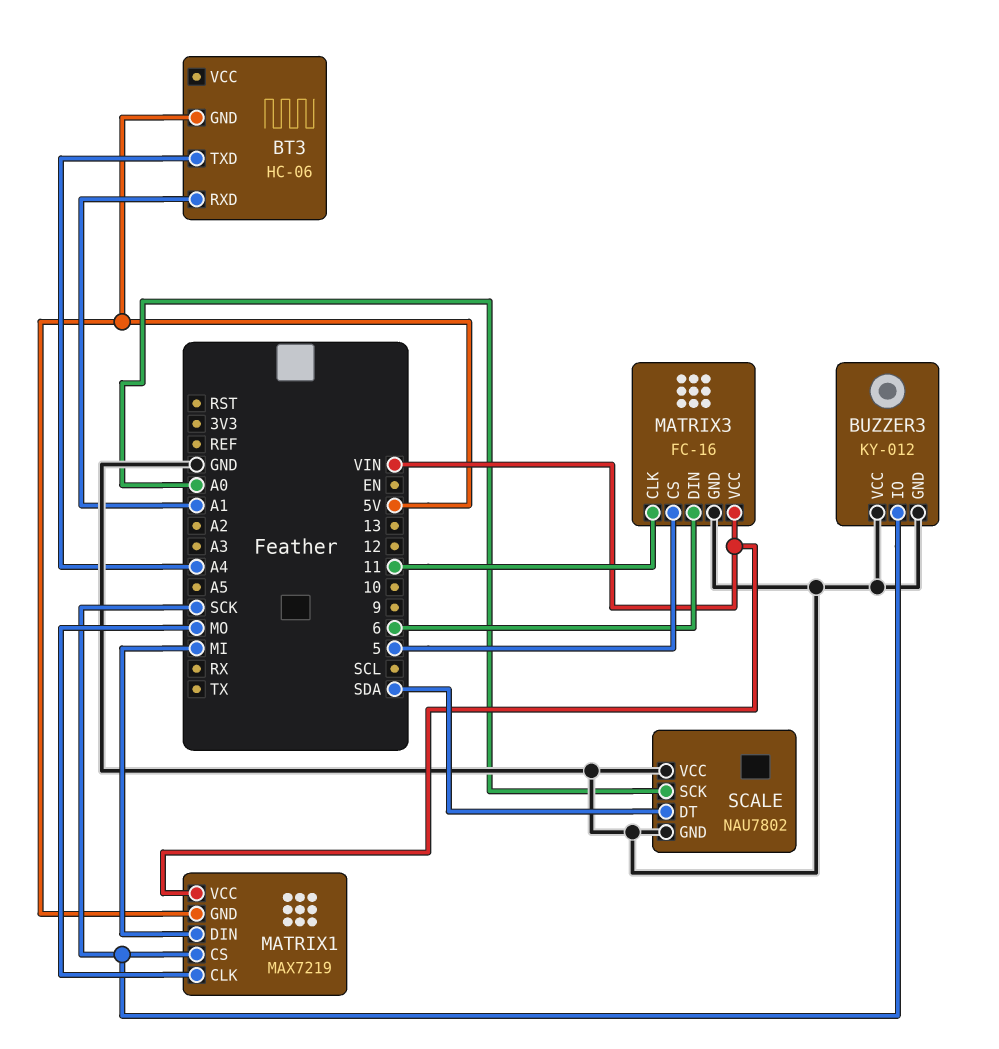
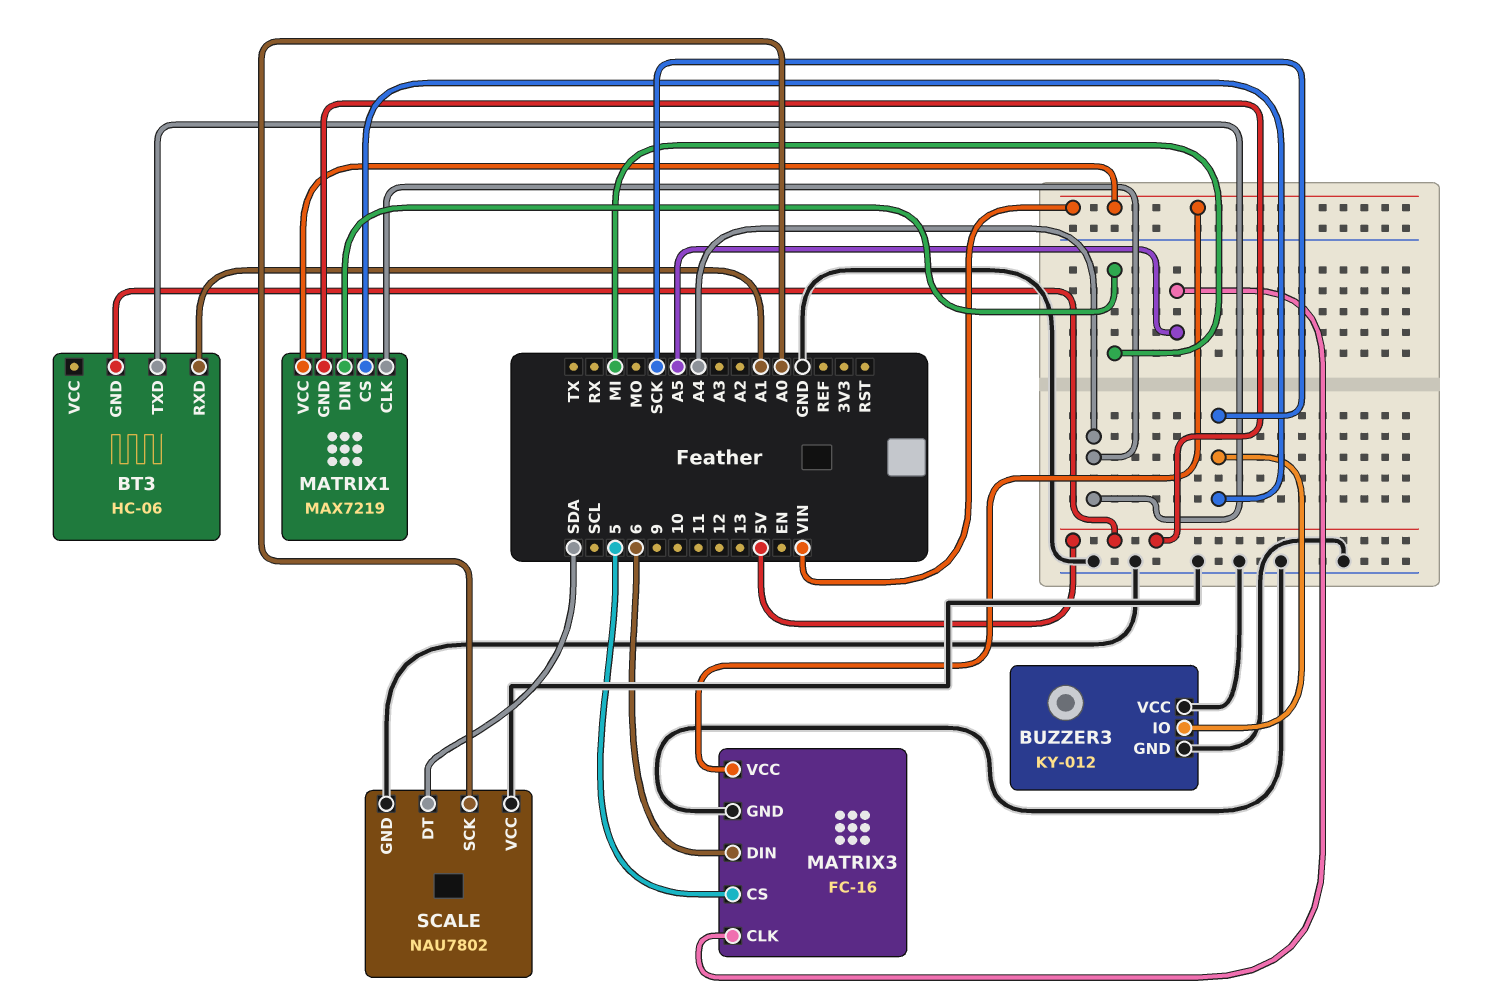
MATRIX1 pin CLK: MO -> A4
MATRIX3 pin CLK: 11 -> A5

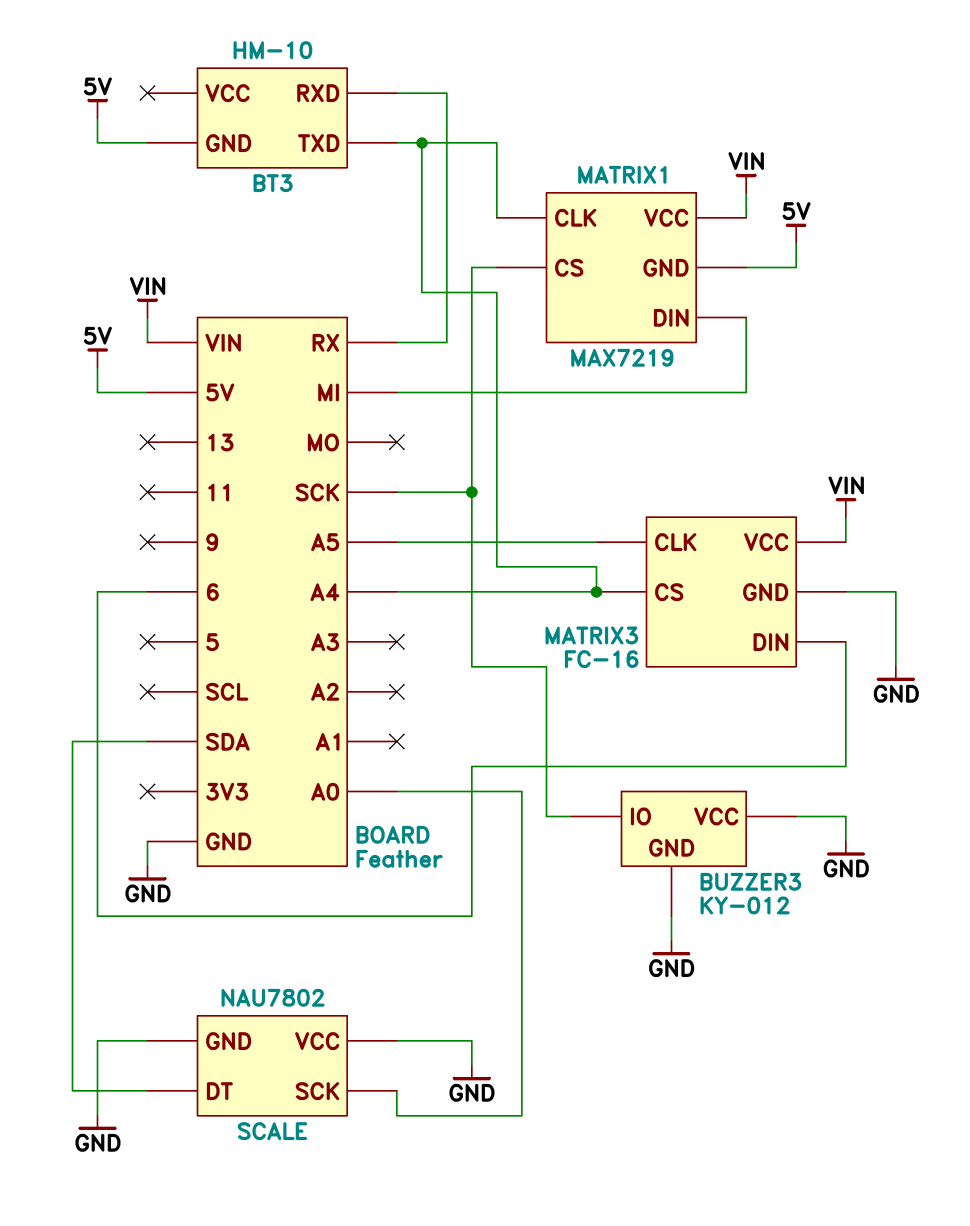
BT3: HC-06 -> HM-10
BT3 pin RXD: A1 -> RX
MATRIX3 pin CS: 5 -> A4

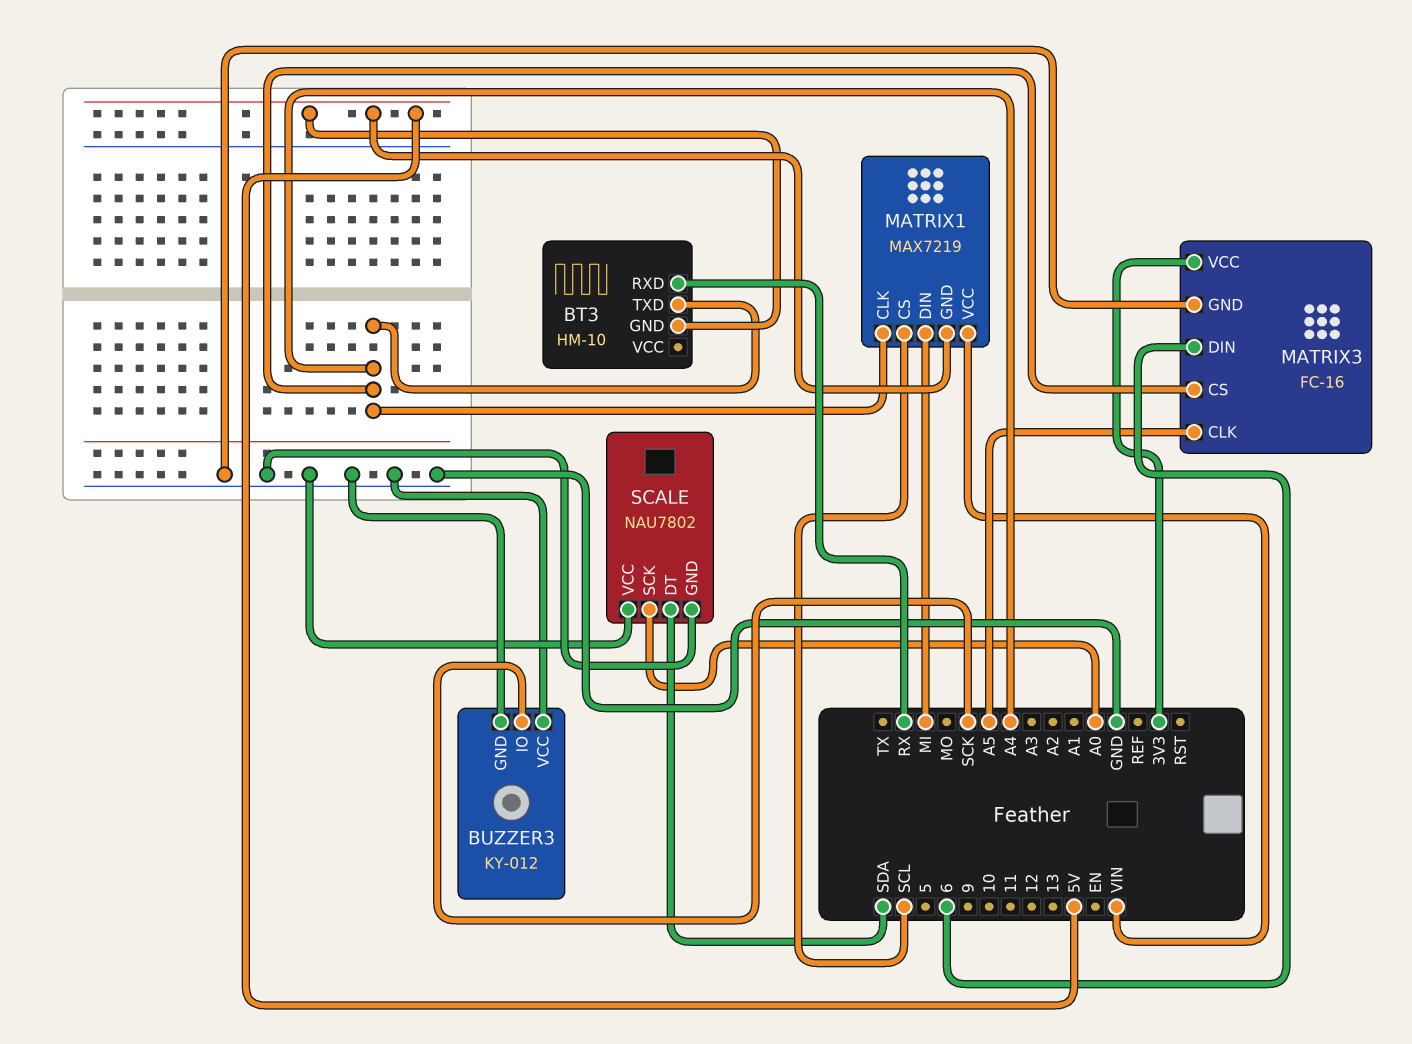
MATRIX1 pin CS: SCK -> SCL
MATRIX3 pin VCC: VIN -> 3V3

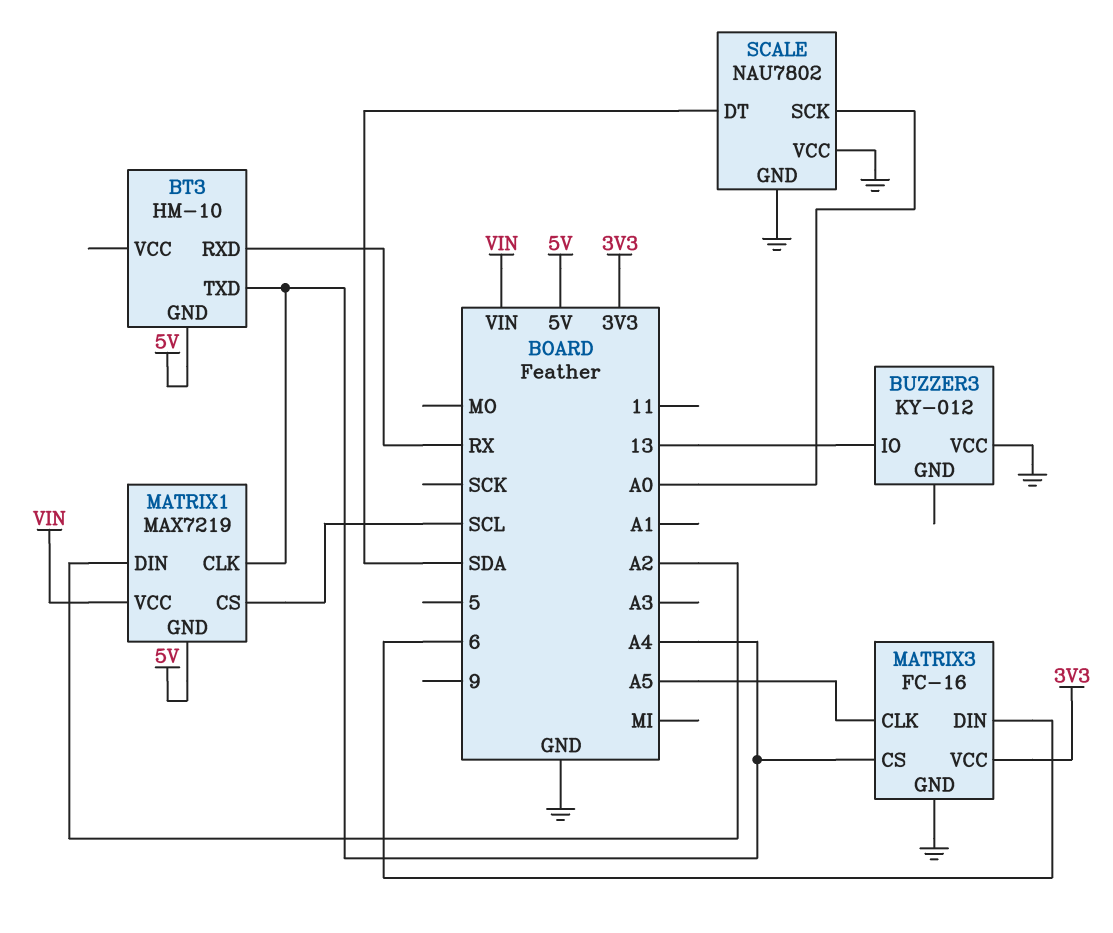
BUZZER3 pin GND: GND -> none
BUZZER3 pin IO: SCK -> 13
MATRIX1 pin DIN: MI -> A2

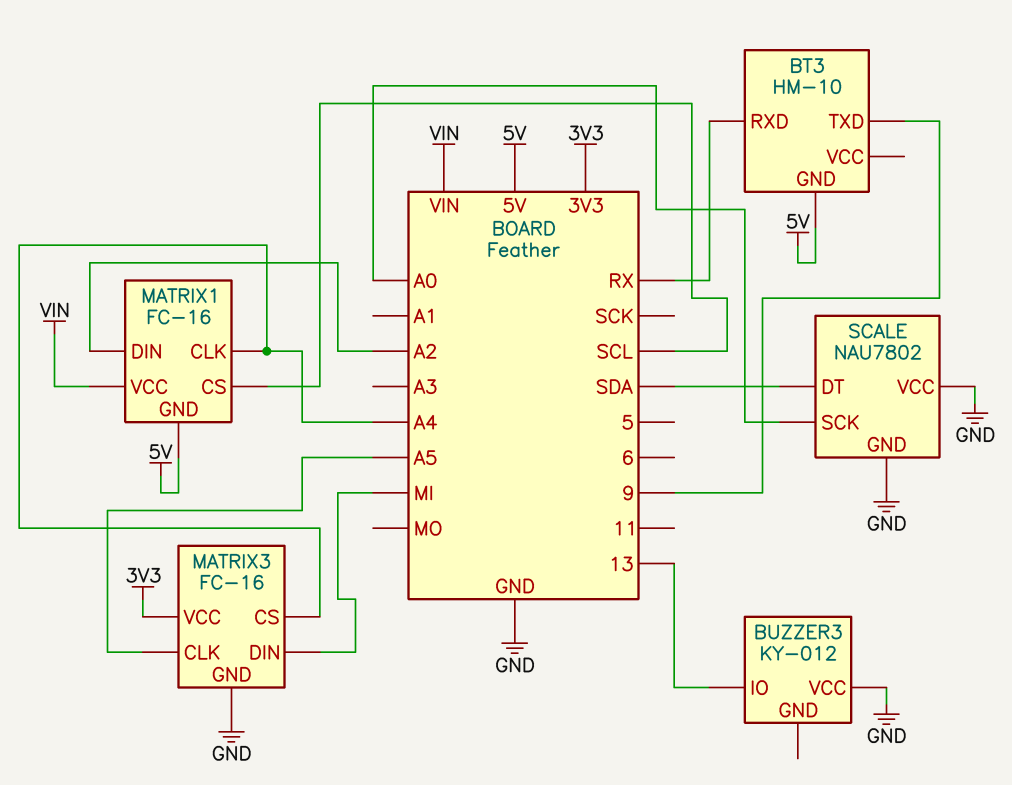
BT3 pin TXD: A4 -> 9
MATRIX1: MAX7219 -> FC-16
MATRIX3 pin DIN: 6 -> MI

